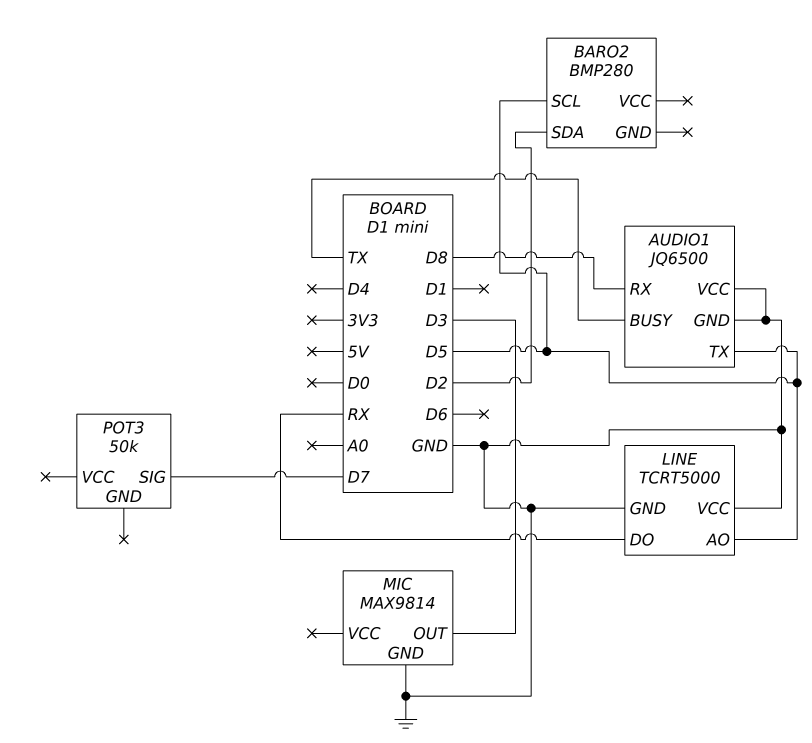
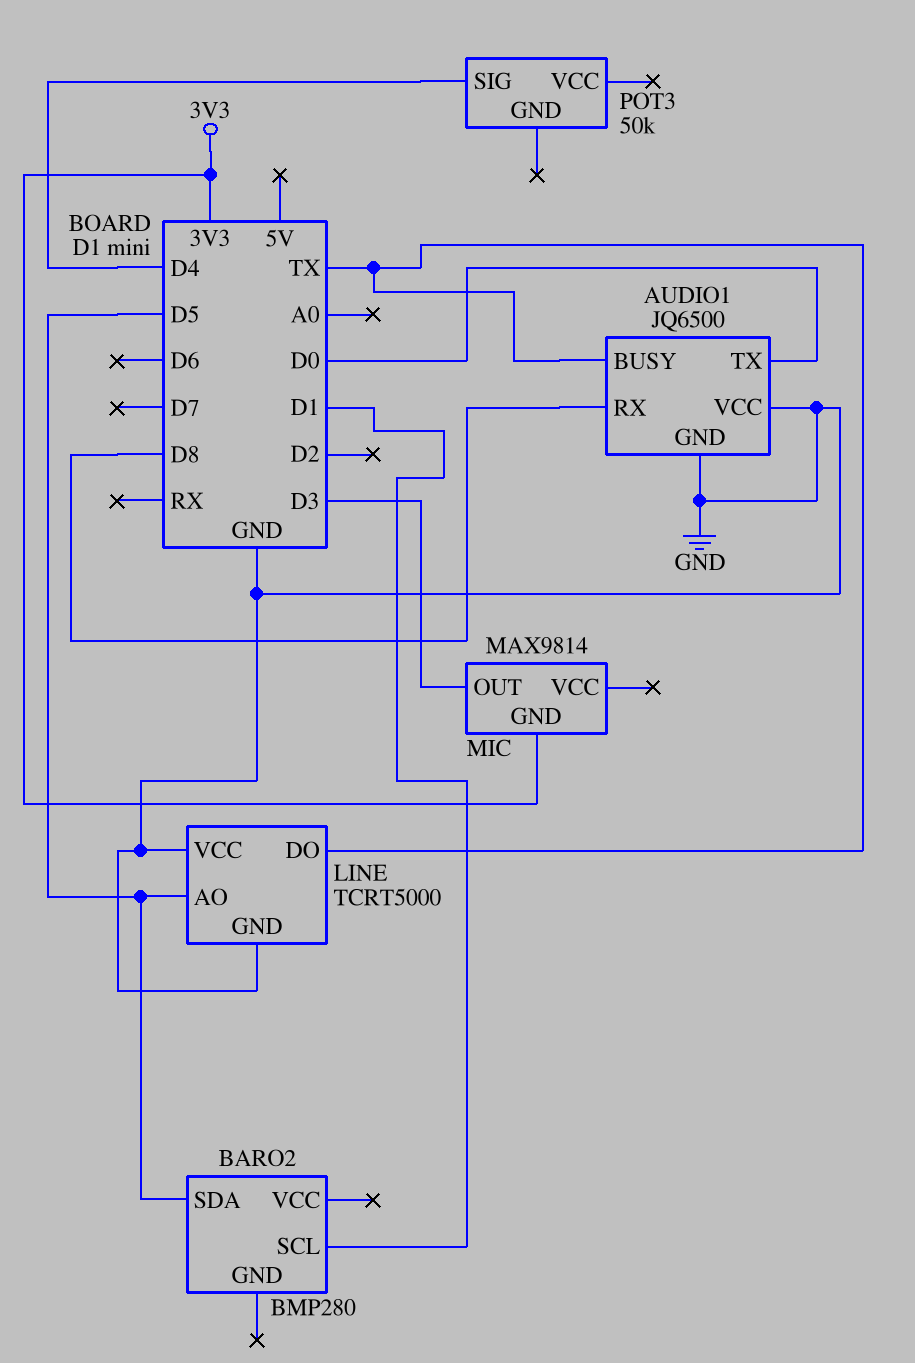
AUDIO1 pin TX: D5 -> D0
BARO2 pin SCL: D5 -> D1
BARO2 pin SDA: D2 -> D5
LINE pin DO: RX -> TX
MIC pin GND: GND -> 3V3
POT3 pin SIG: D7 -> D4

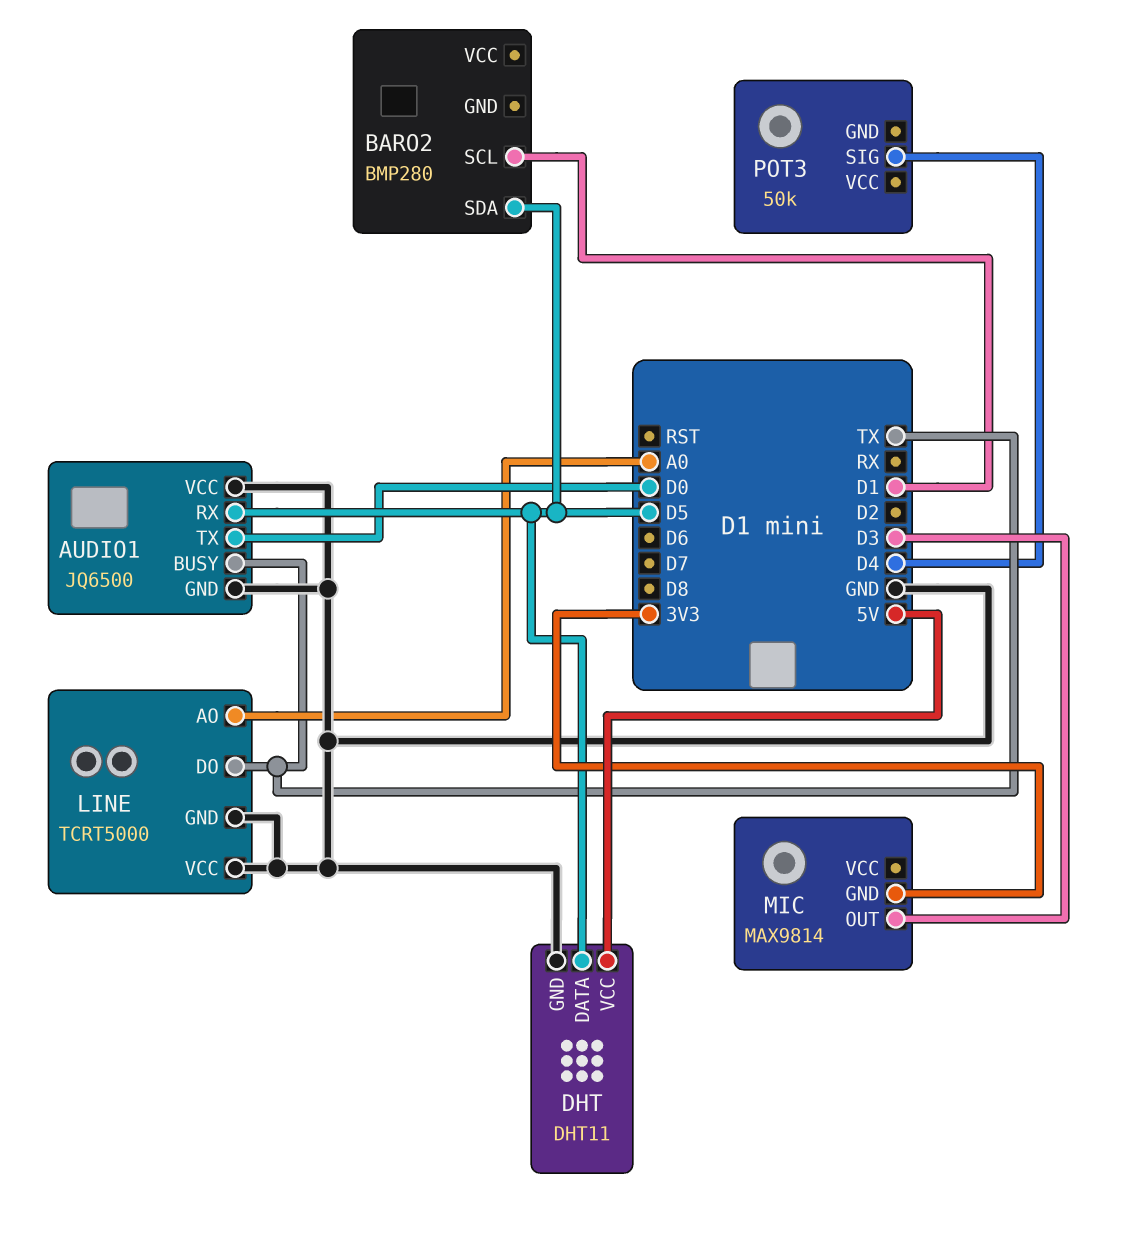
AUDIO1 pin RX: D8 -> D5
DHT: none -> DHT11
DHT pin DATA: none -> D5
DHT pin GND: none -> GND
DHT pin VCC: none -> 5V
LINE pin AO: D5 -> A0

